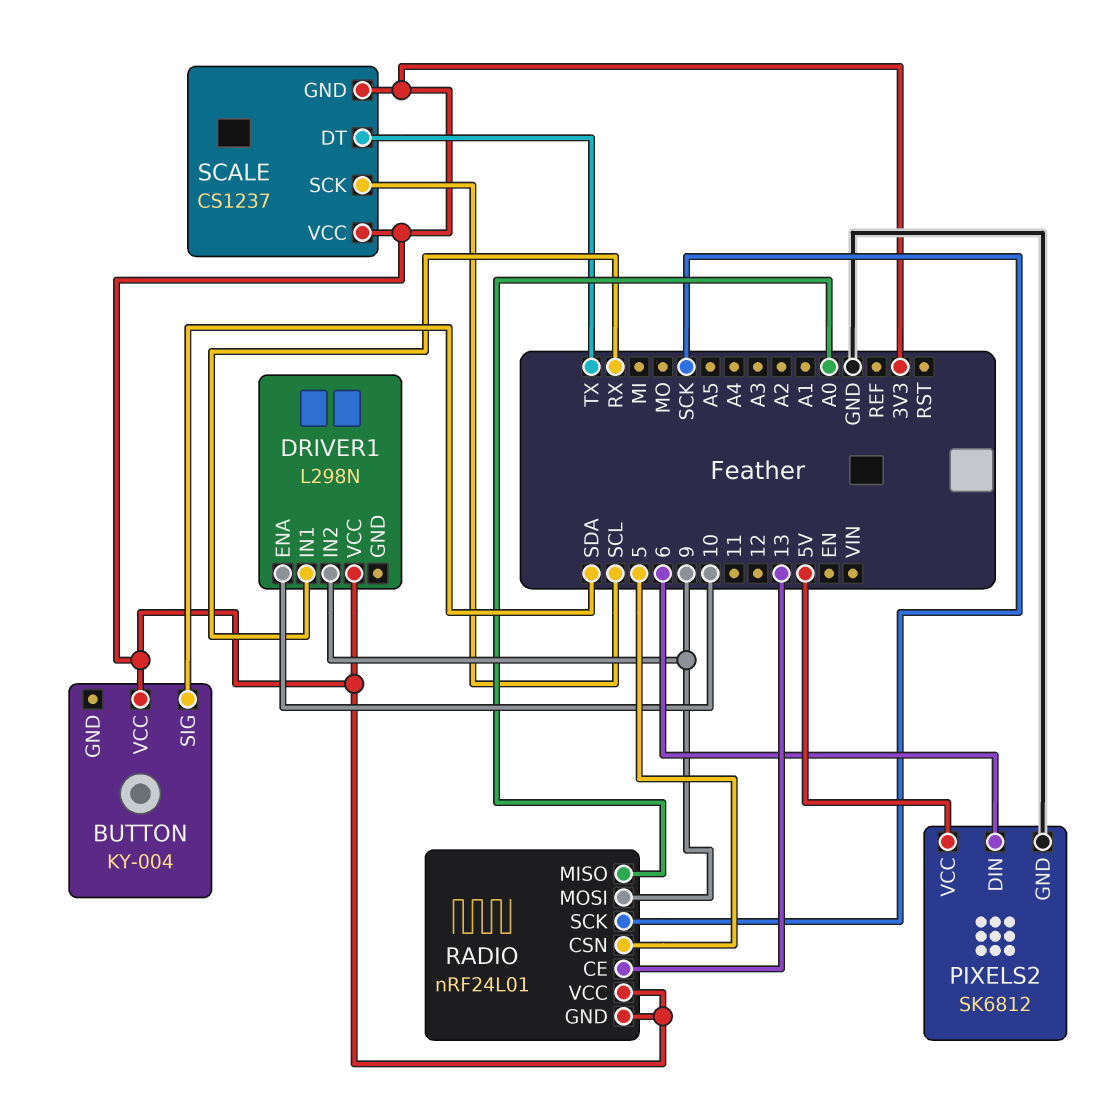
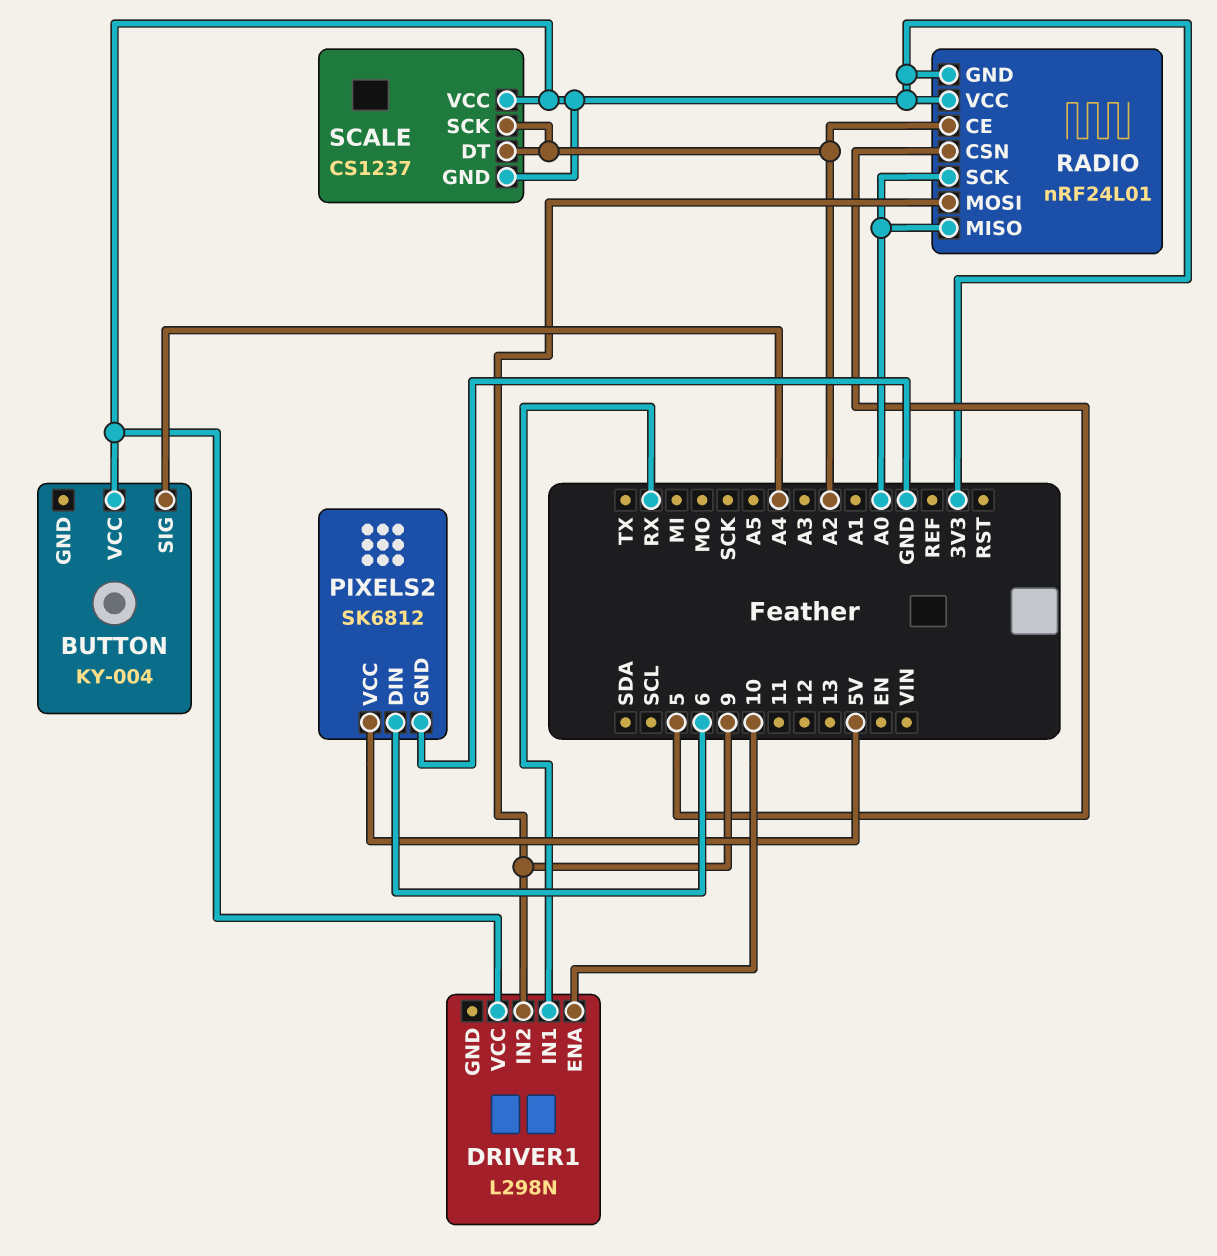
BUTTON pin SIG: SDA -> A4
RADIO pin CE: 13 -> A2
RADIO pin SCK: SCK -> A0
SCALE pin DT: TX -> A2
SCALE pin SCK: SCL -> A2

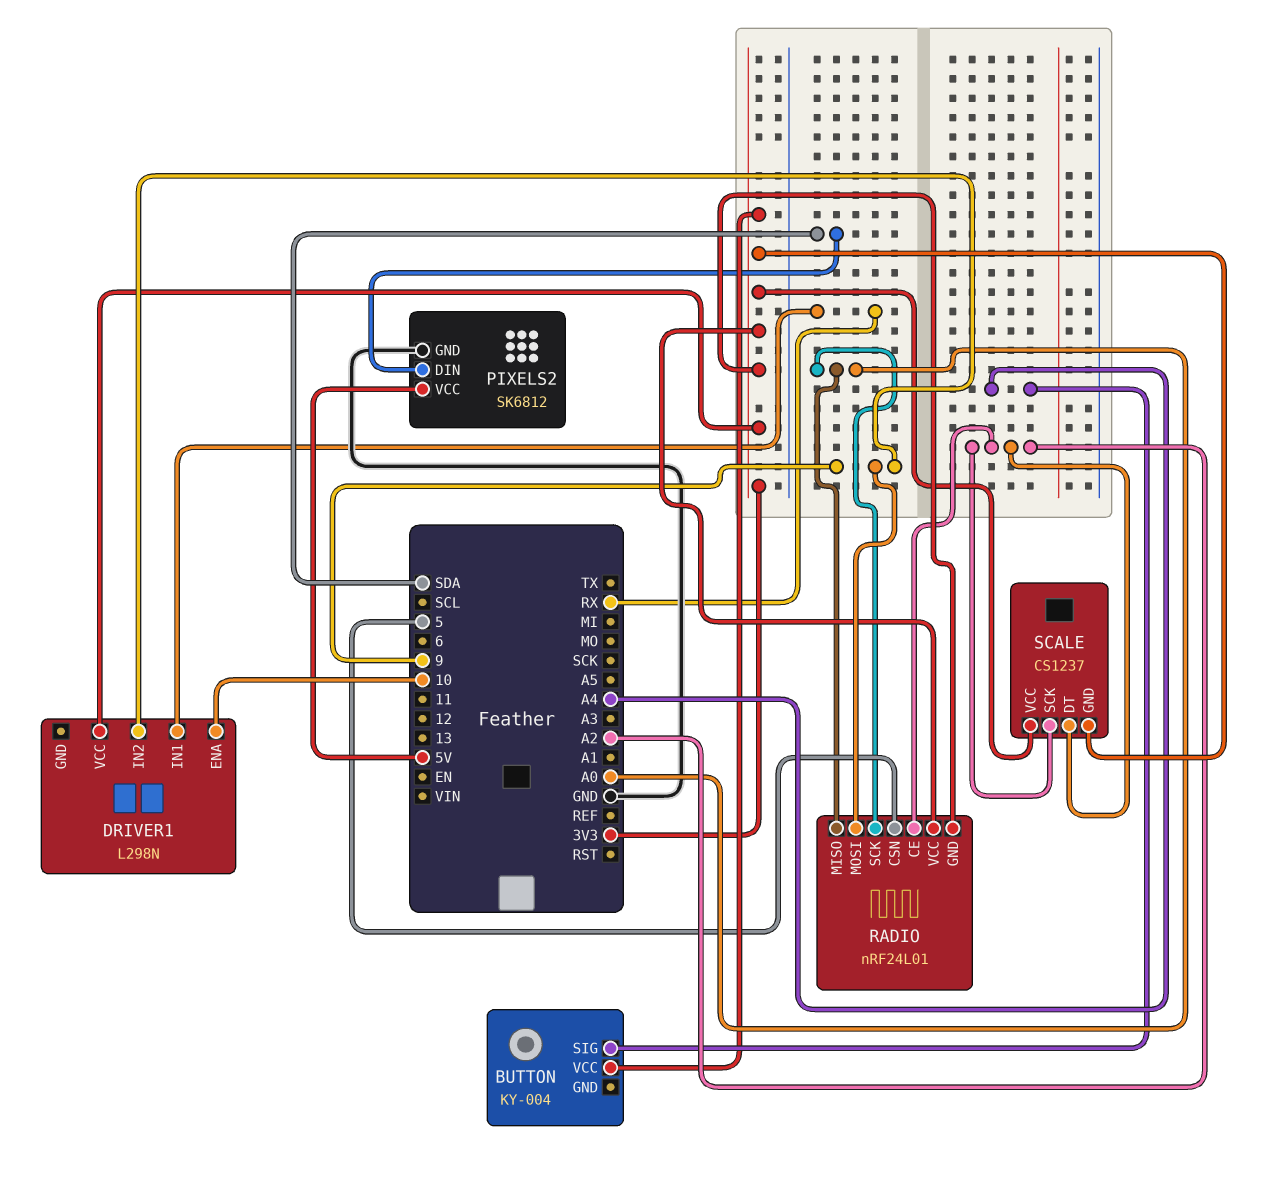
PIXELS2 pin DIN: 6 -> SDA

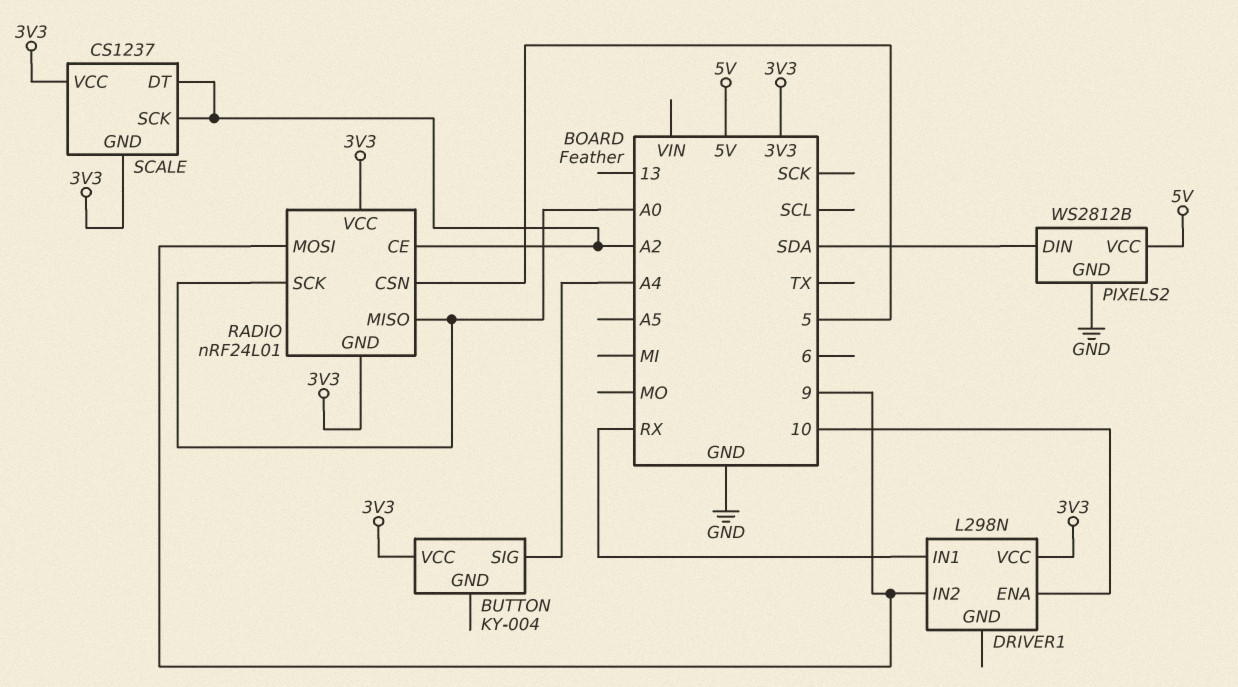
PIXELS2: SK6812 -> WS2812B

